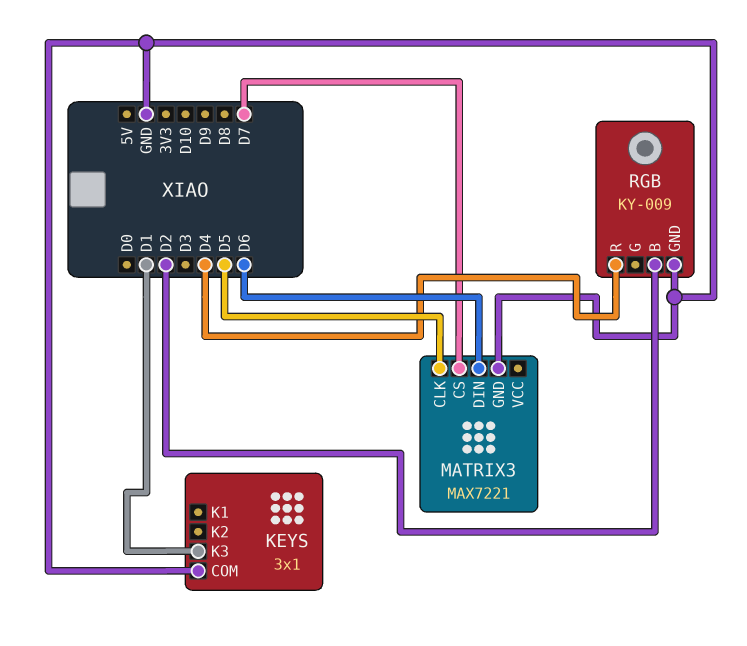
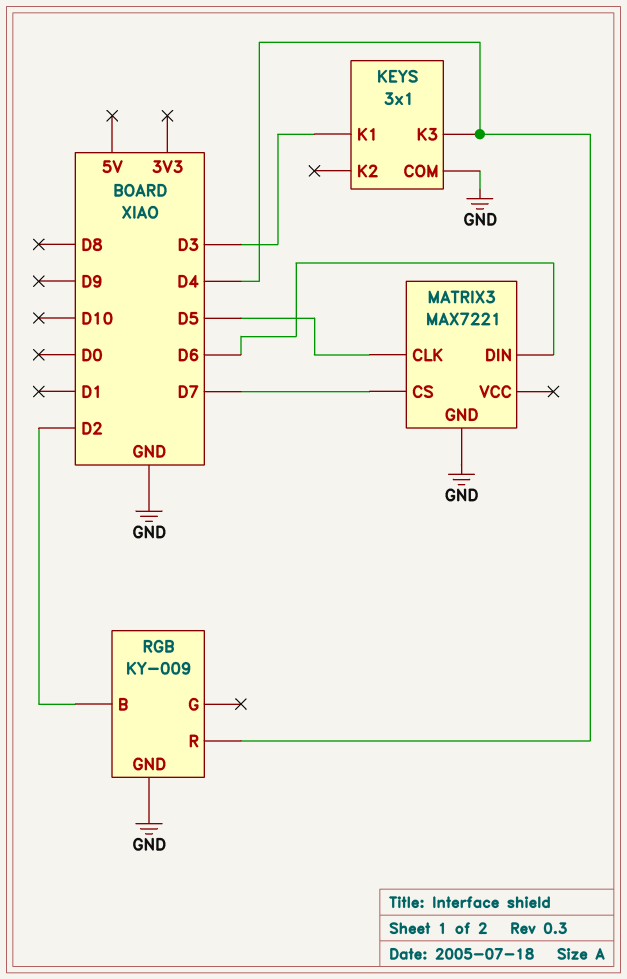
KEYS pin K1: none -> D3
KEYS pin K3: D1 -> D4

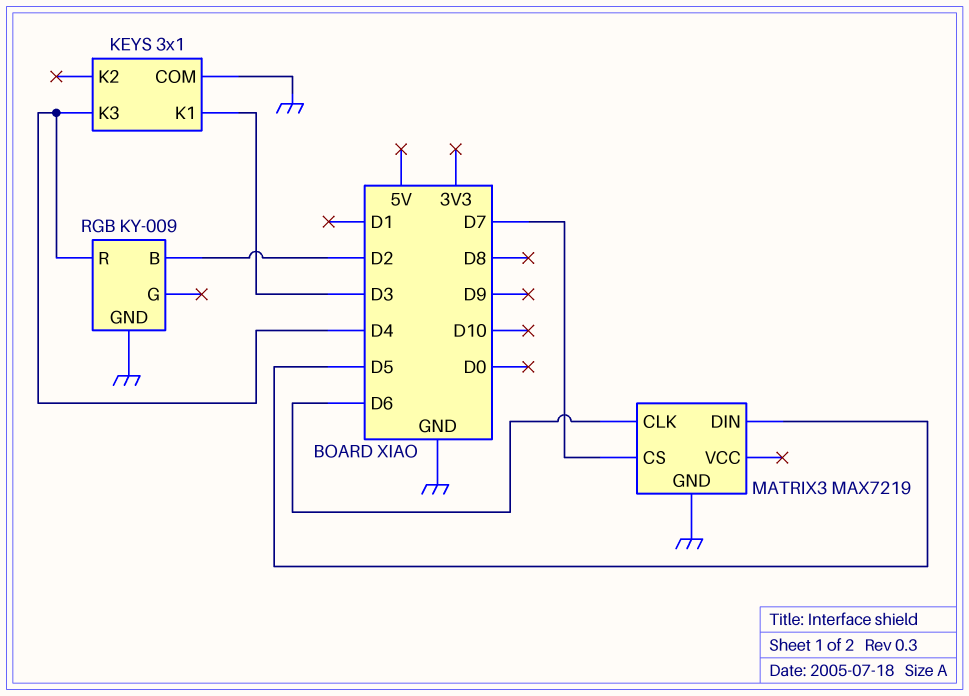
MATRIX3: MAX7221 -> MAX7219
MATRIX3 pin CLK: D5 -> D6
MATRIX3 pin DIN: D6 -> D5

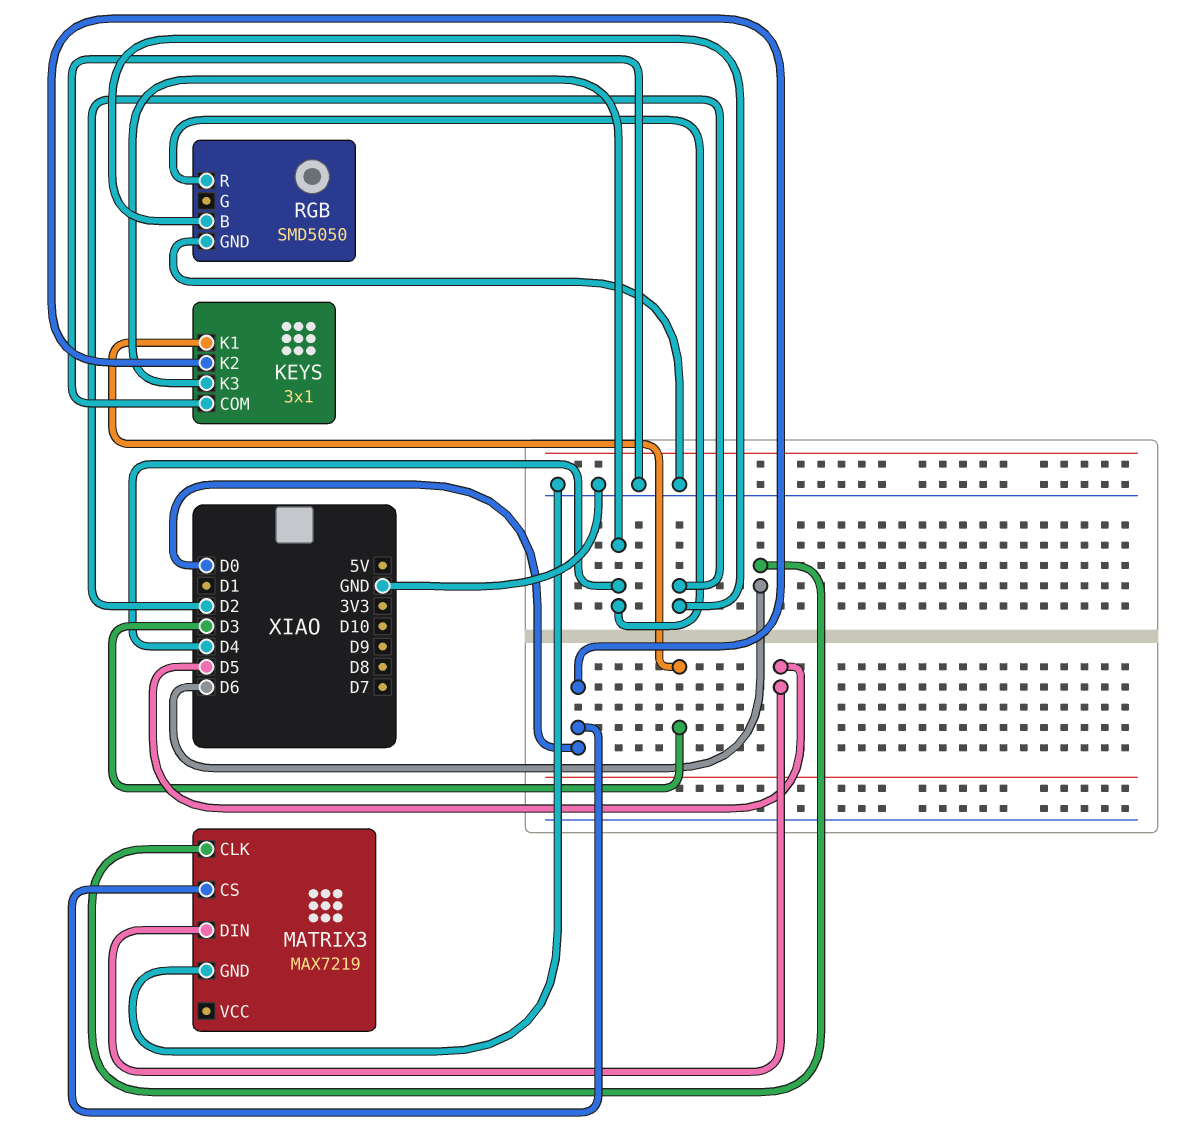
KEYS pin K2: none -> D0
MATRIX3 pin CS: D7 -> D0
RGB: KY-009 -> SMD5050

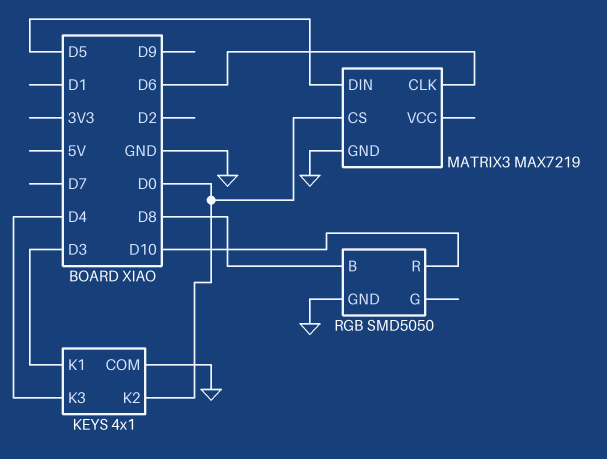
KEYS: 3x1 -> 4x1
RGB pin B: D2 -> D8
RGB pin R: D4 -> D10

